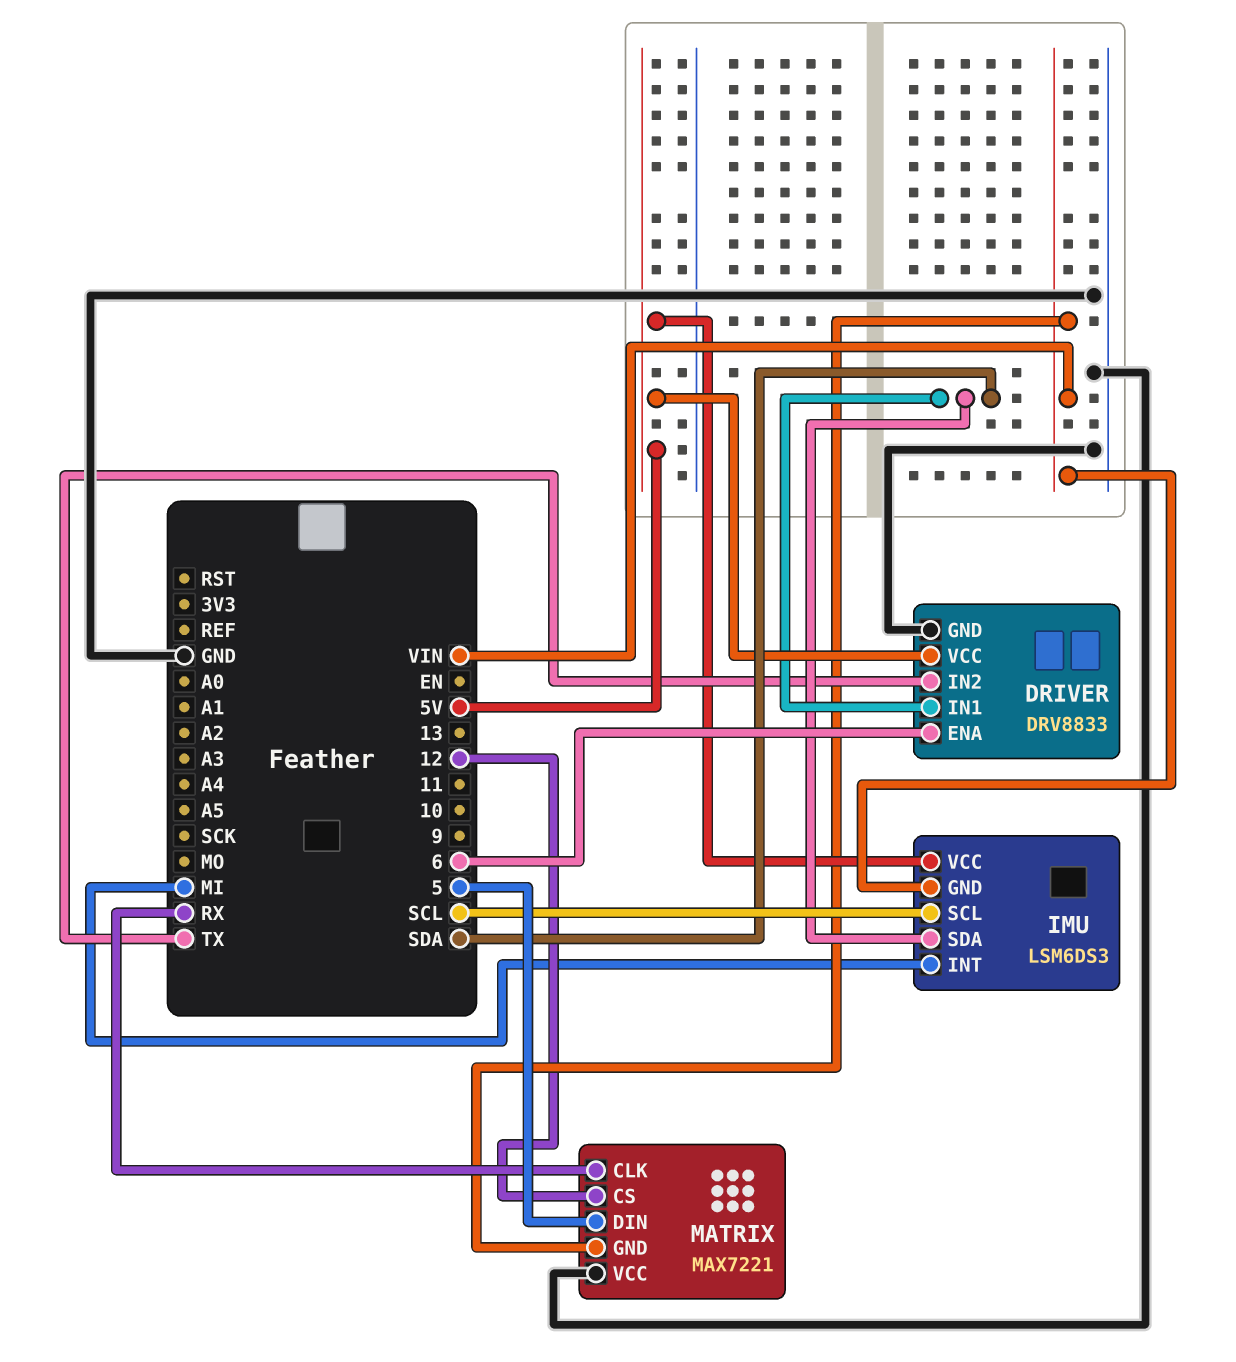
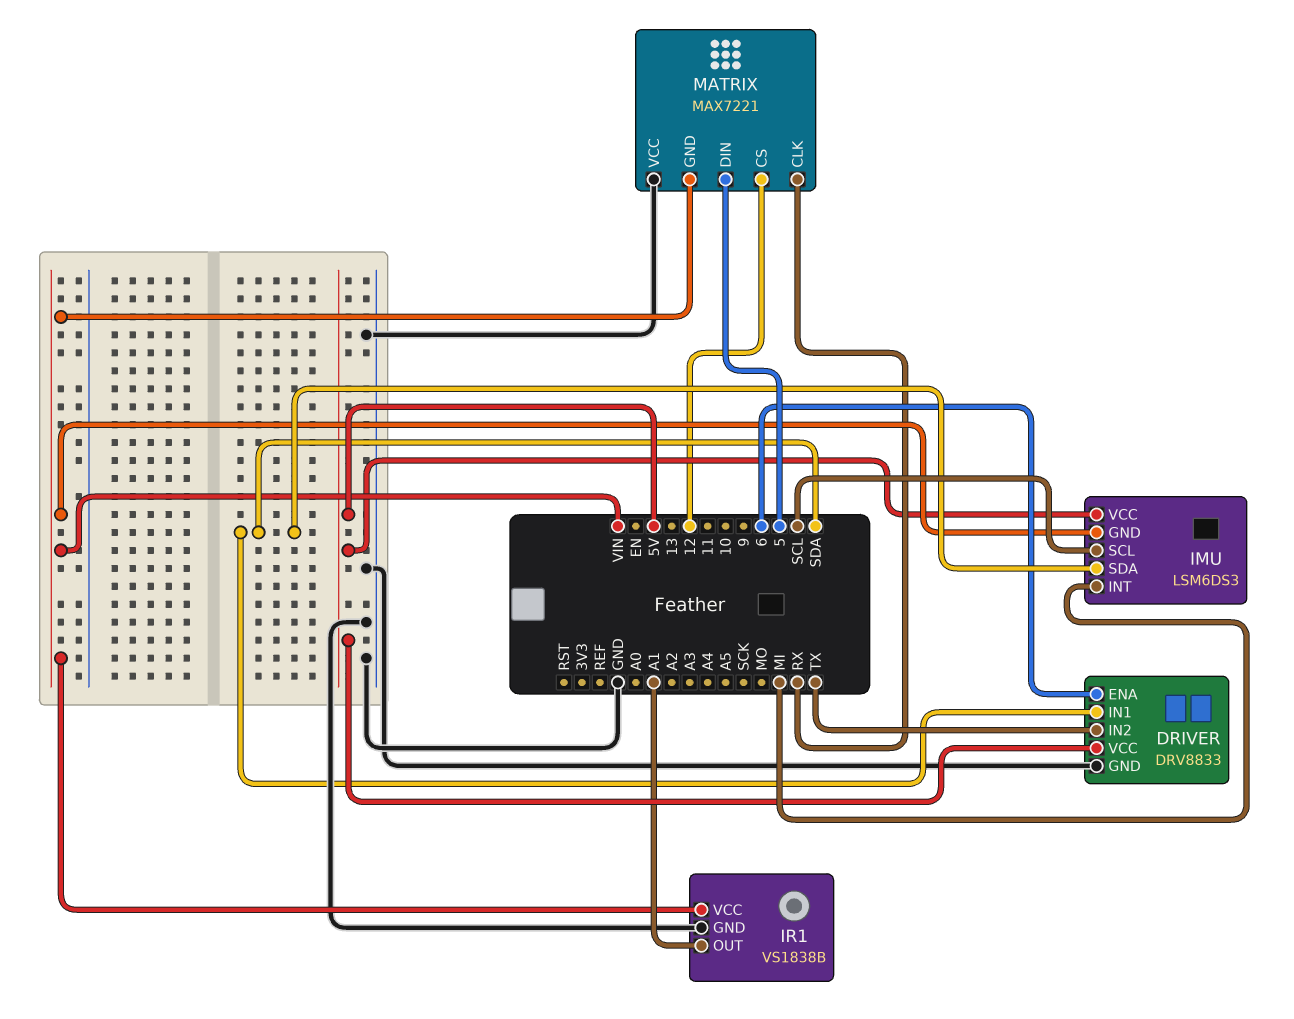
IR1: none -> VS1838B
IR1 pin GND: none -> GND
IR1 pin OUT: none -> A1
IR1 pin VCC: none -> VIN

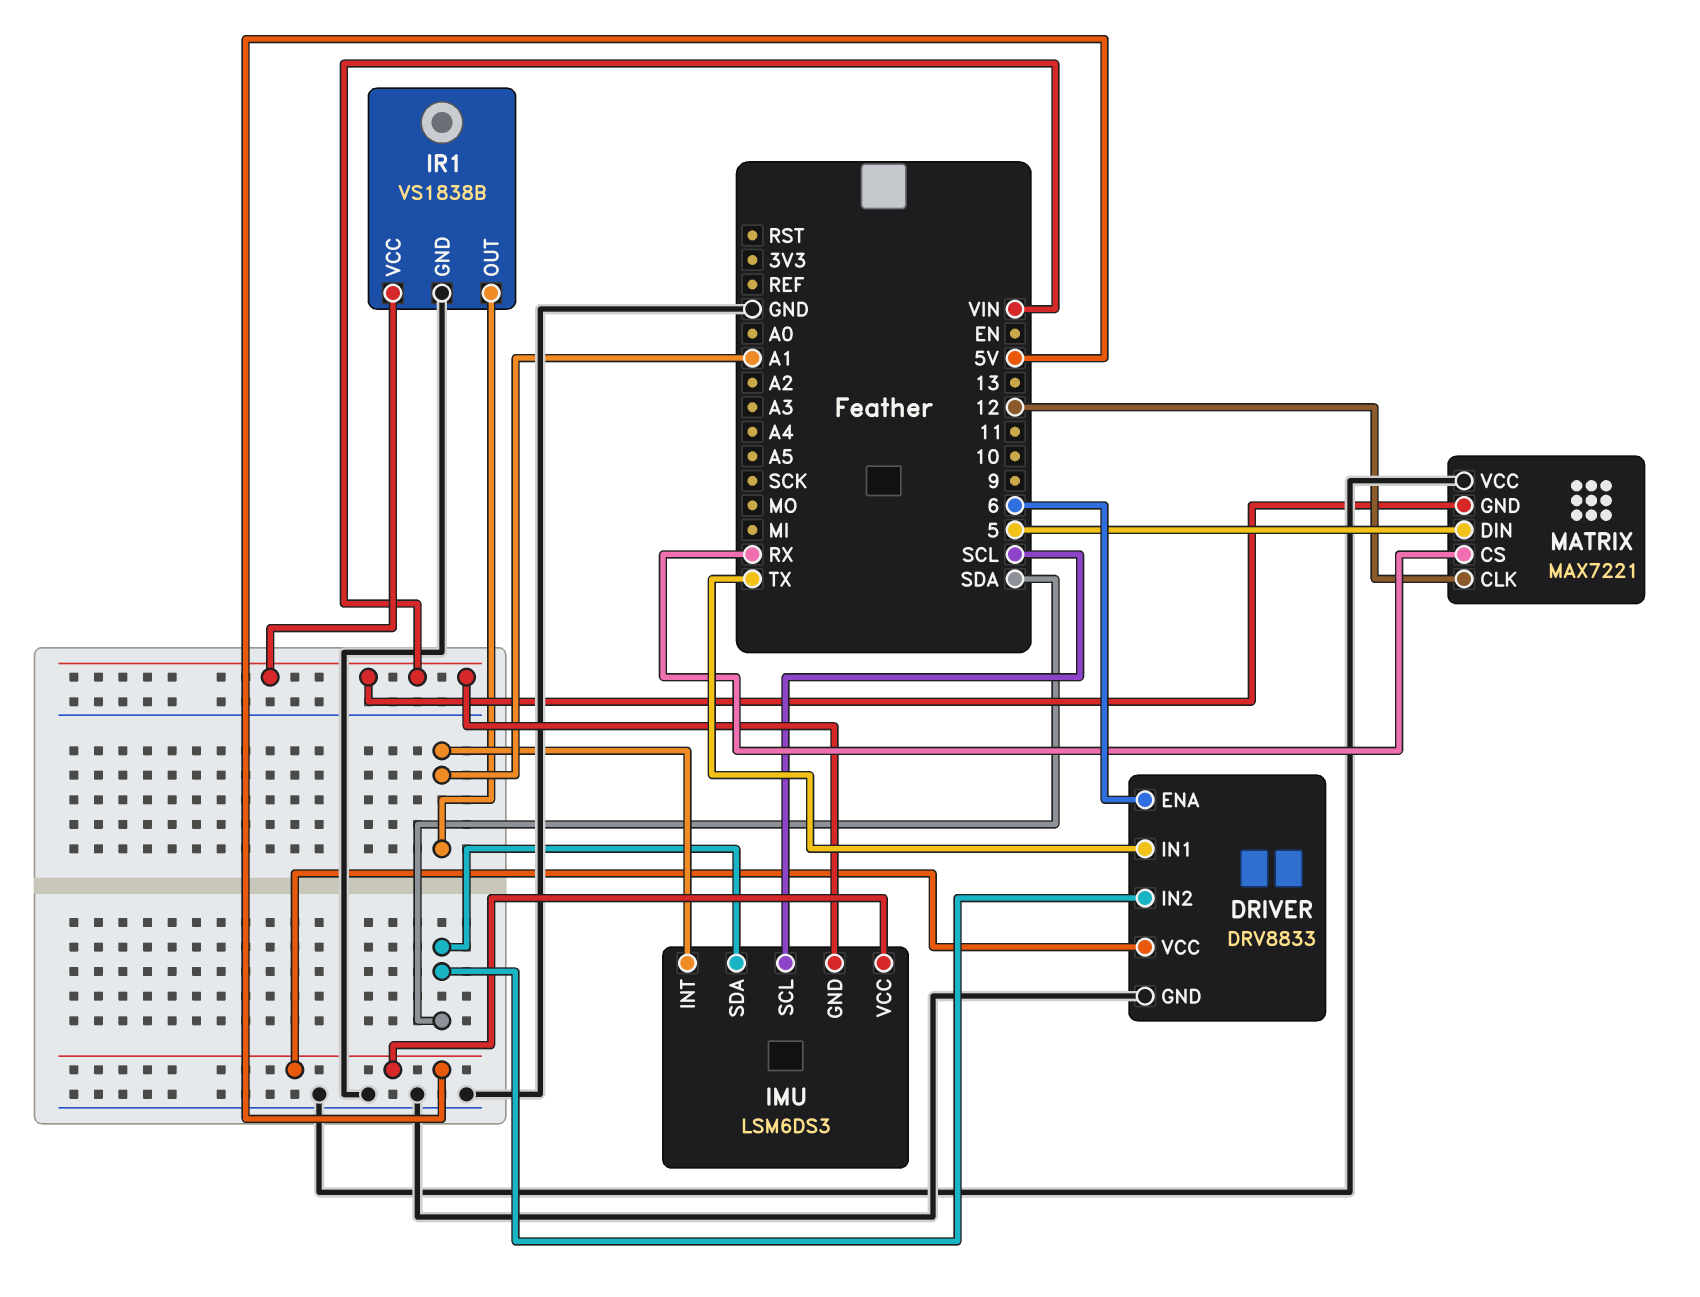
DRIVER pin IN1: SDA -> TX
DRIVER pin IN2: TX -> SDA
IMU pin INT: MI -> A1
MATRIX pin CLK: RX -> 12
MATRIX pin CS: 12 -> RX

